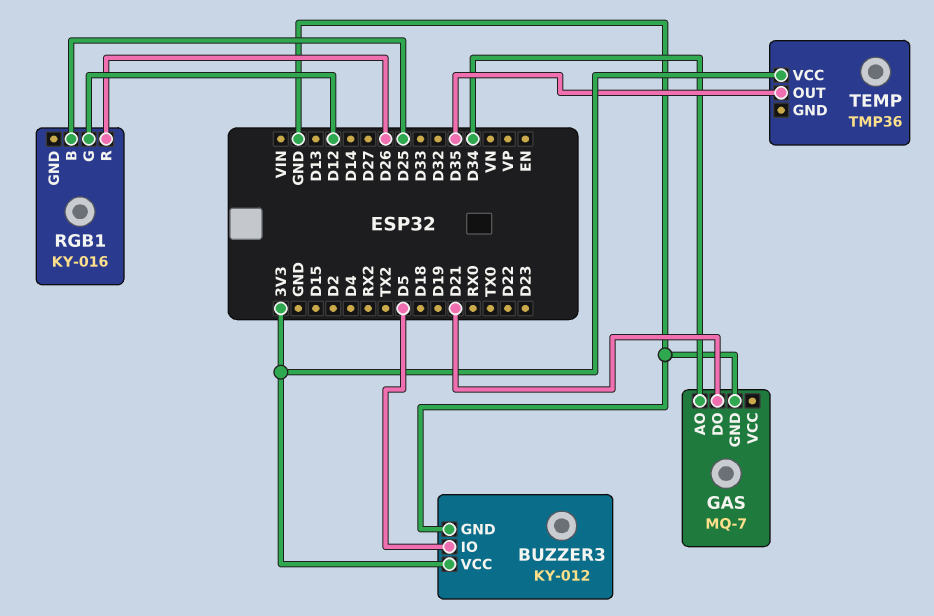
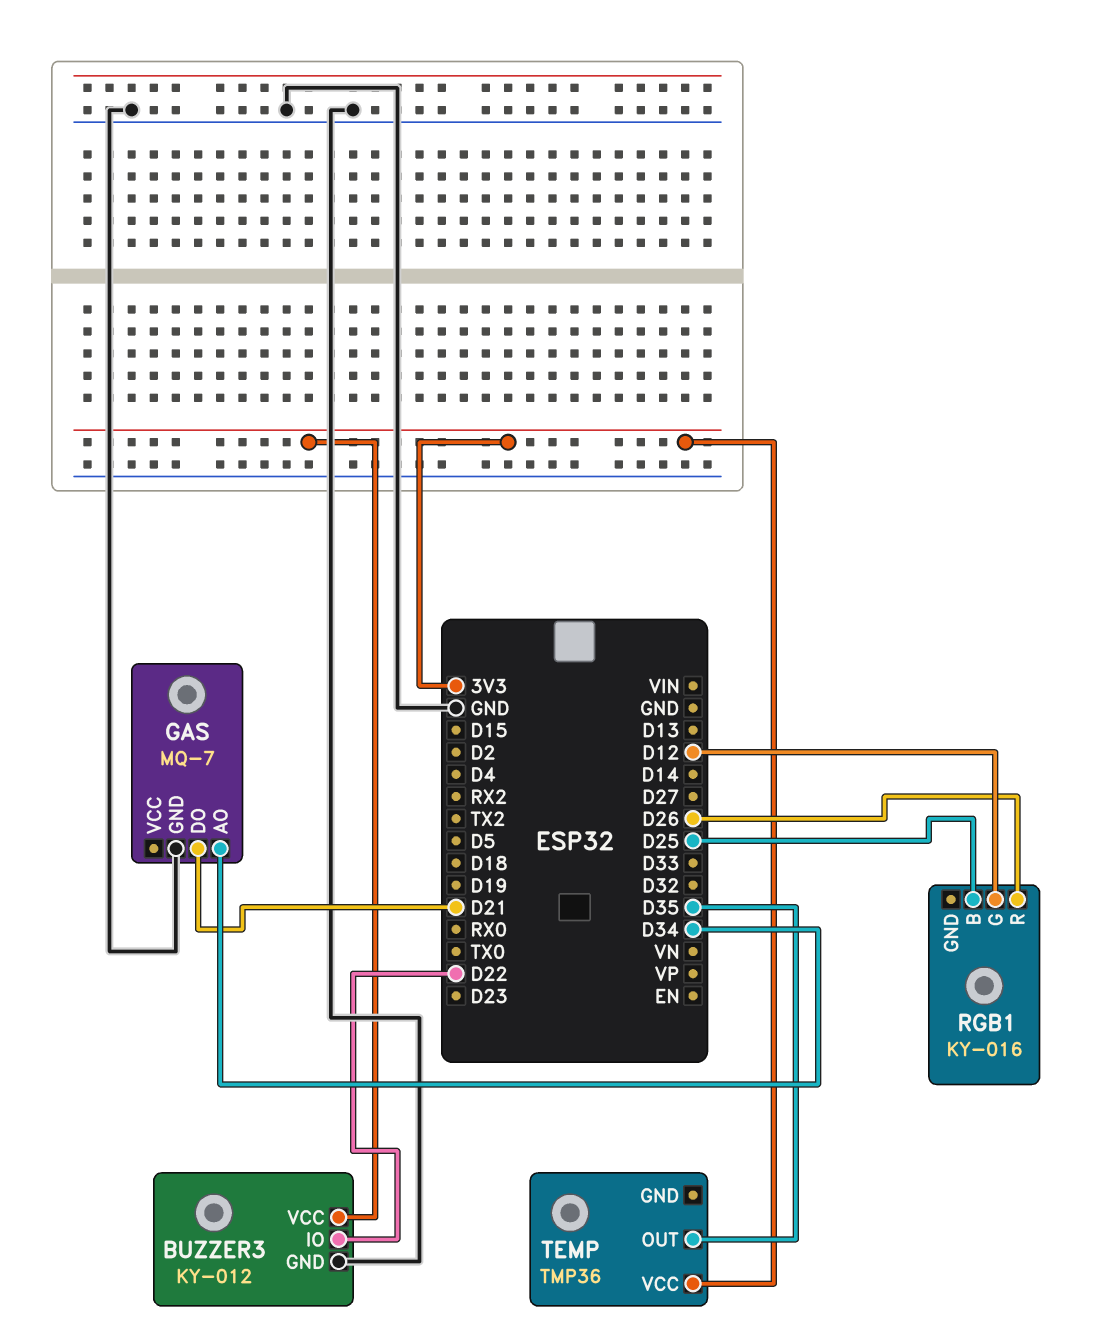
BUZZER3 pin IO: D5 -> D22

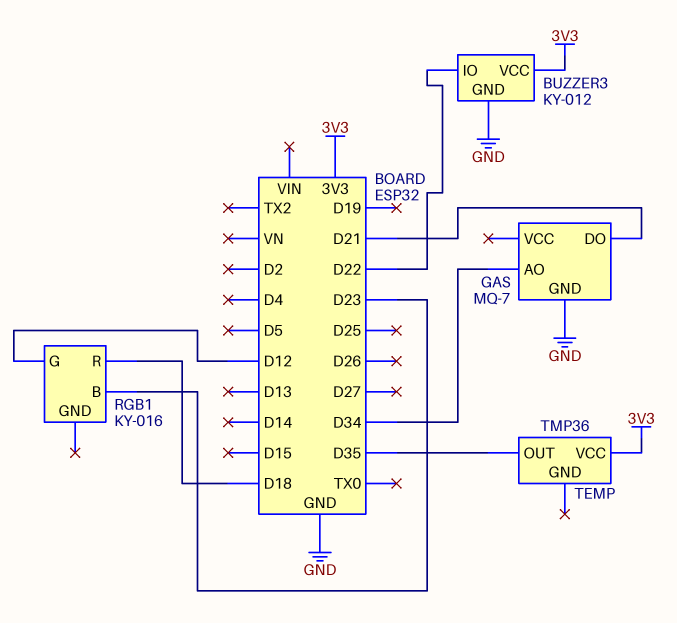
RGB1 pin B: D25 -> D23
RGB1 pin R: D26 -> D18

